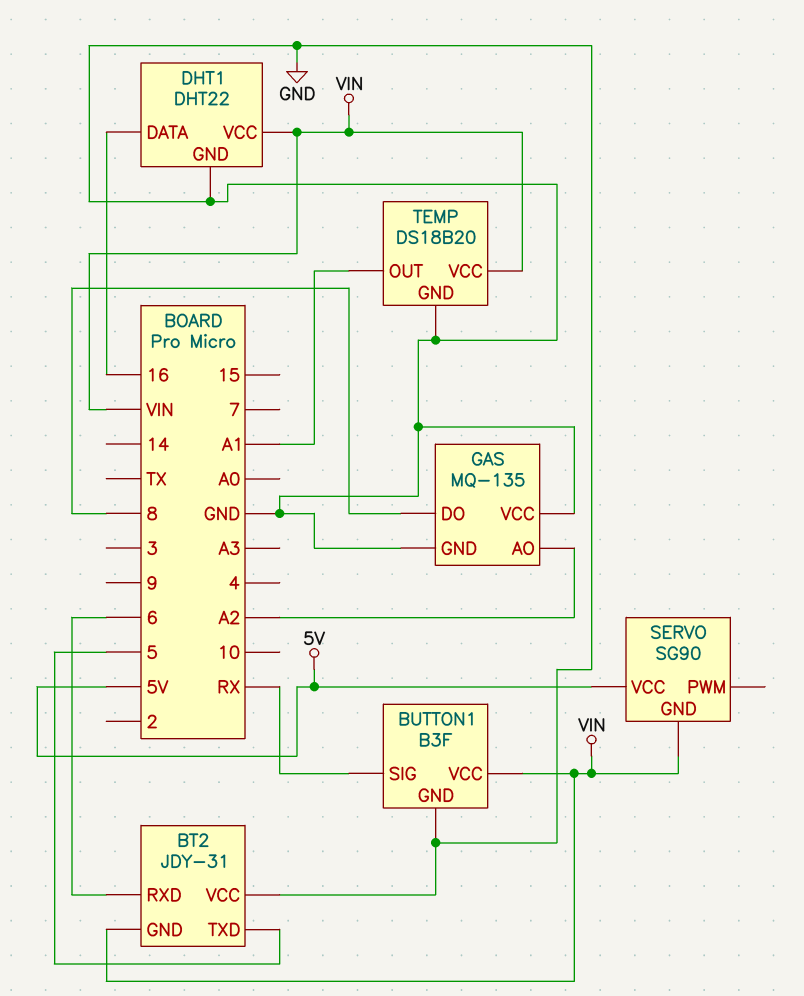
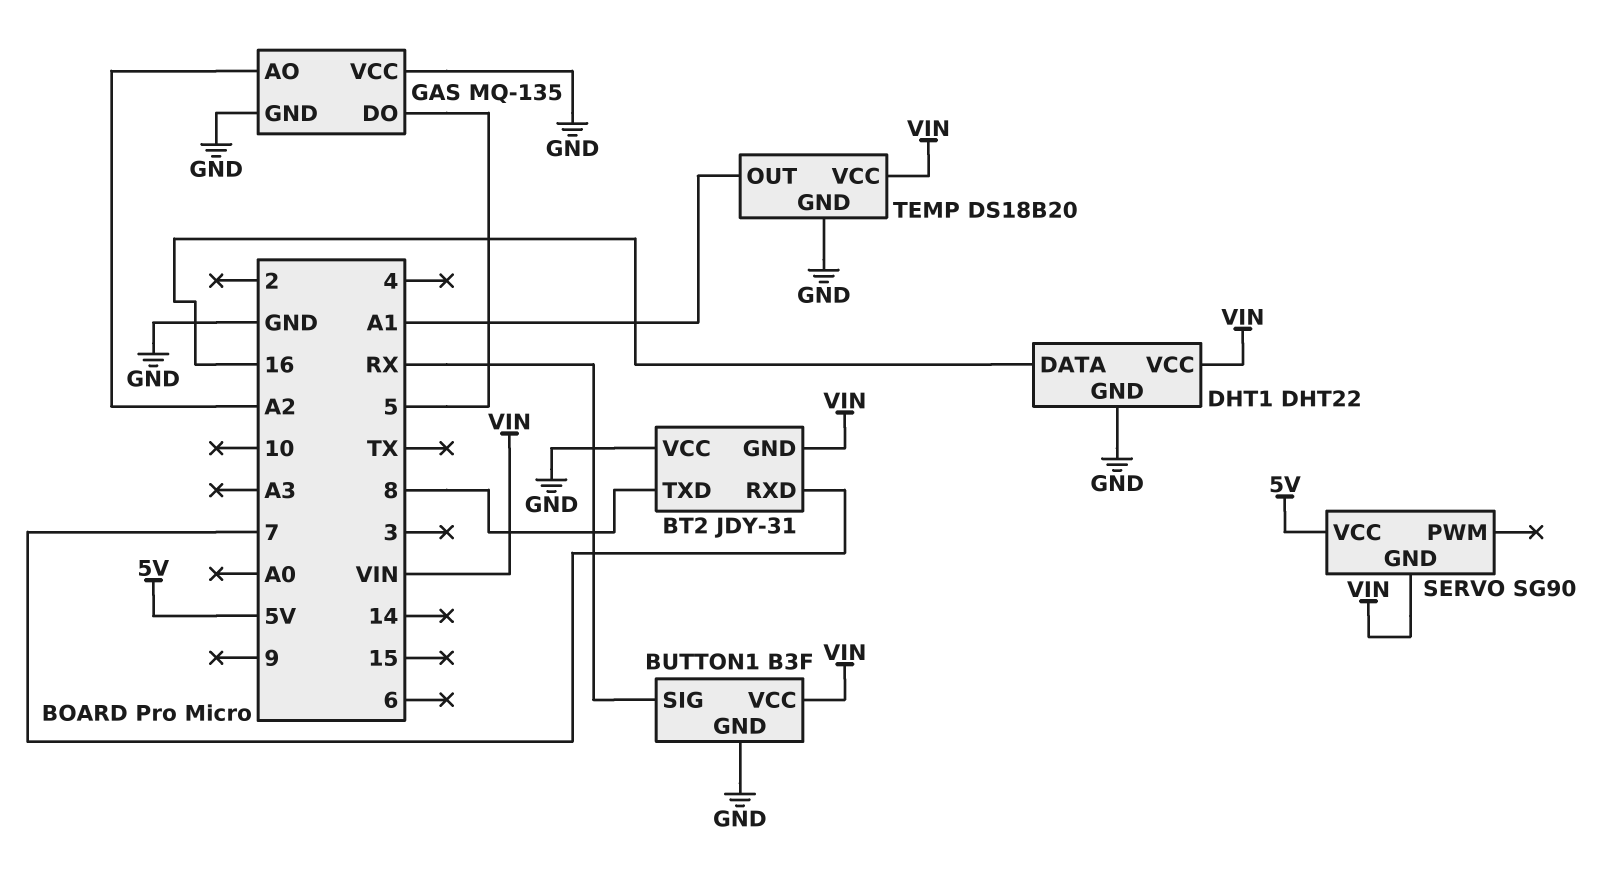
BT2 pin RXD: 6 -> 7
BT2 pin TXD: 5 -> 8
GAS pin DO: 8 -> 5

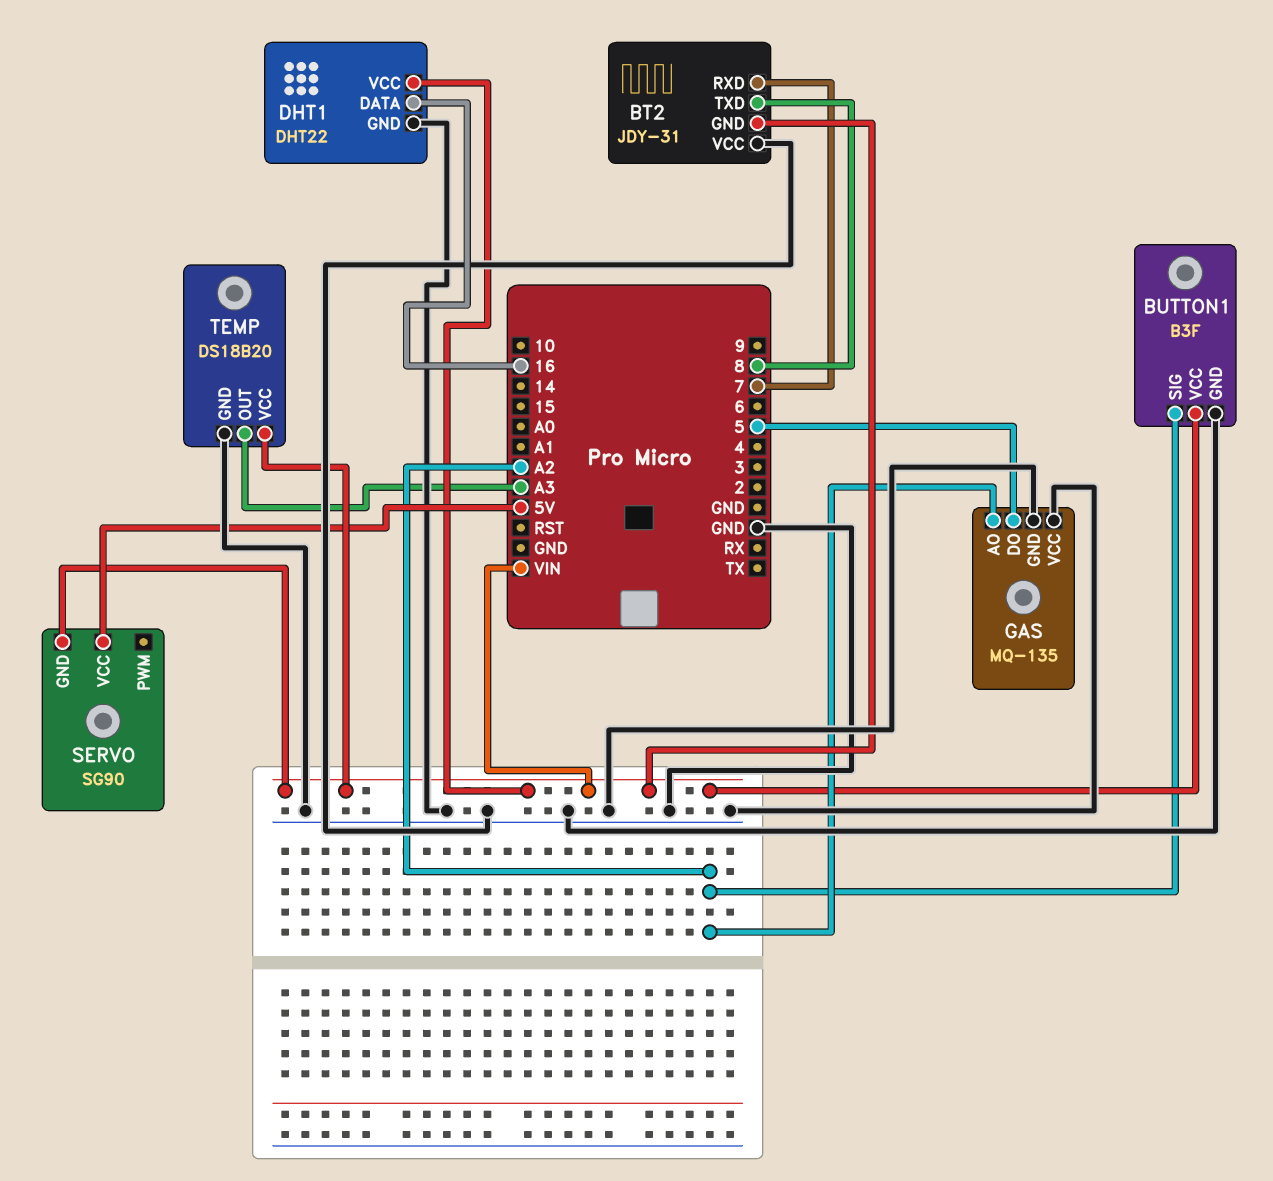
BUTTON1 pin SIG: RX -> A2
TEMP pin OUT: A1 -> A3

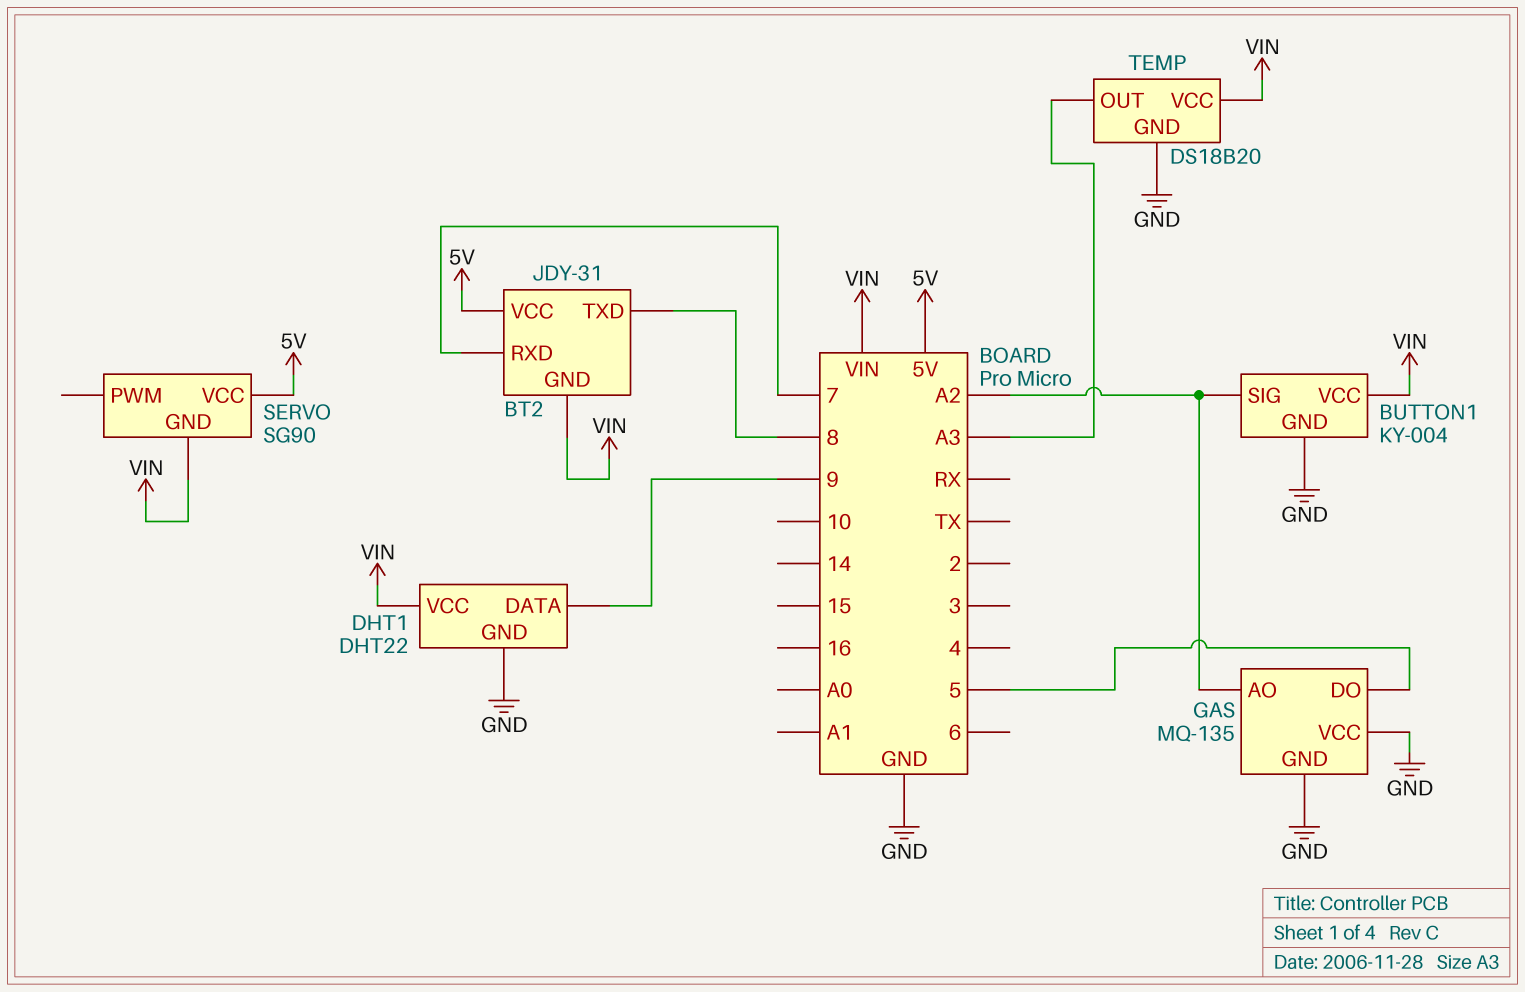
BT2 pin VCC: GND -> 5V
BUTTON1: B3F -> KY-004
DHT1 pin DATA: 16 -> 9

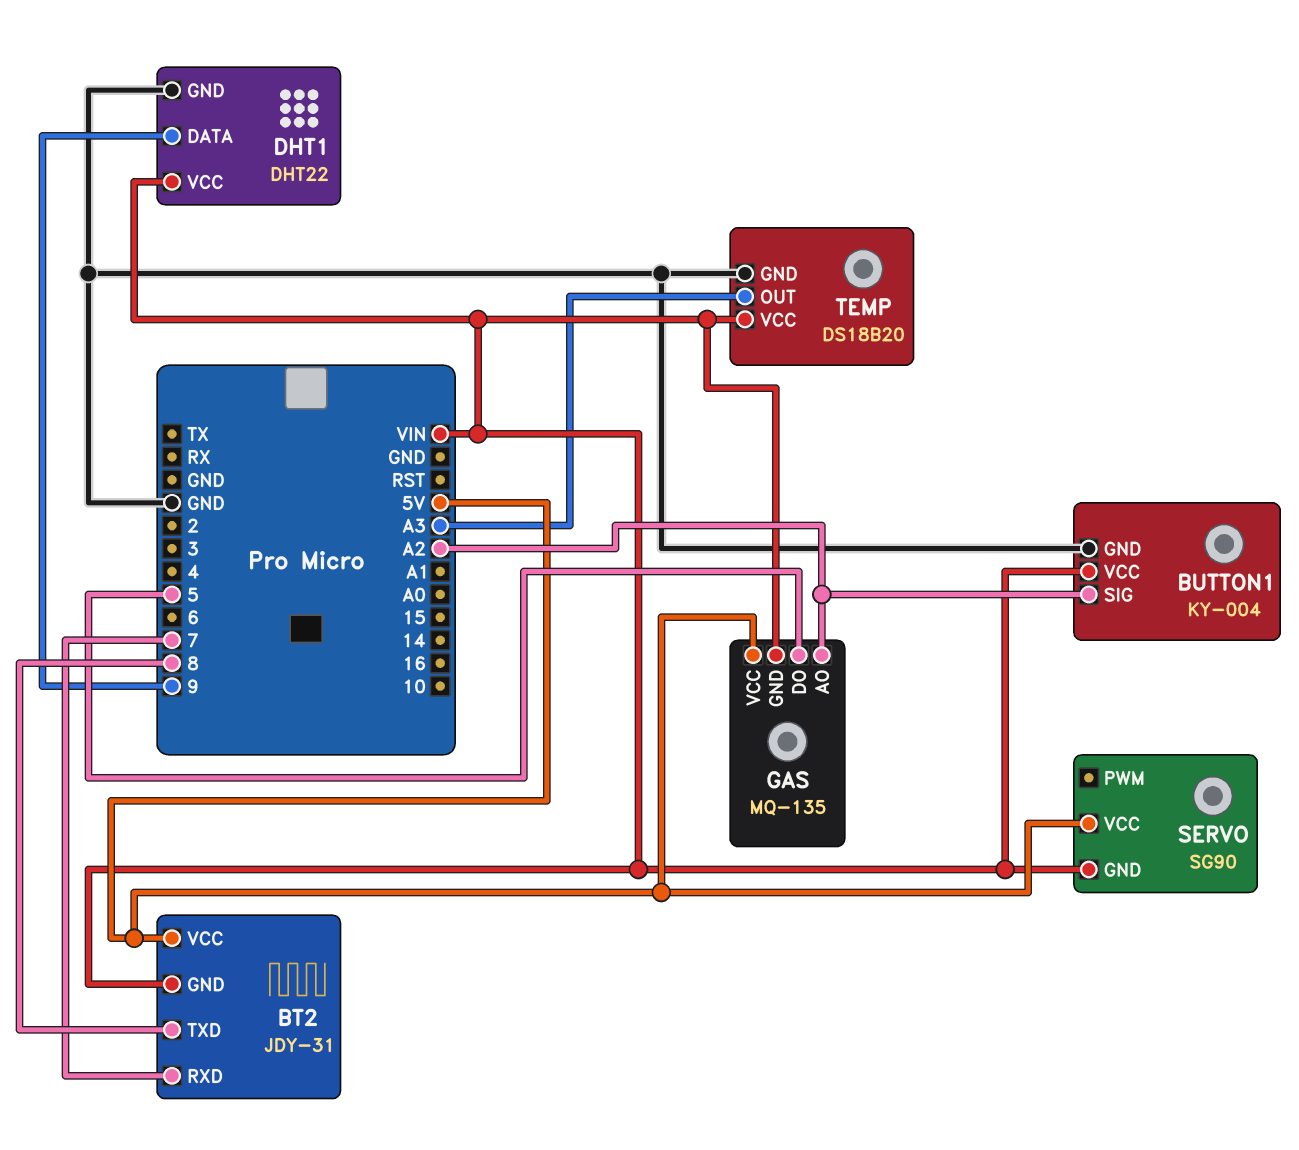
GAS pin GND: GND -> VIN
GAS pin VCC: GND -> 5V

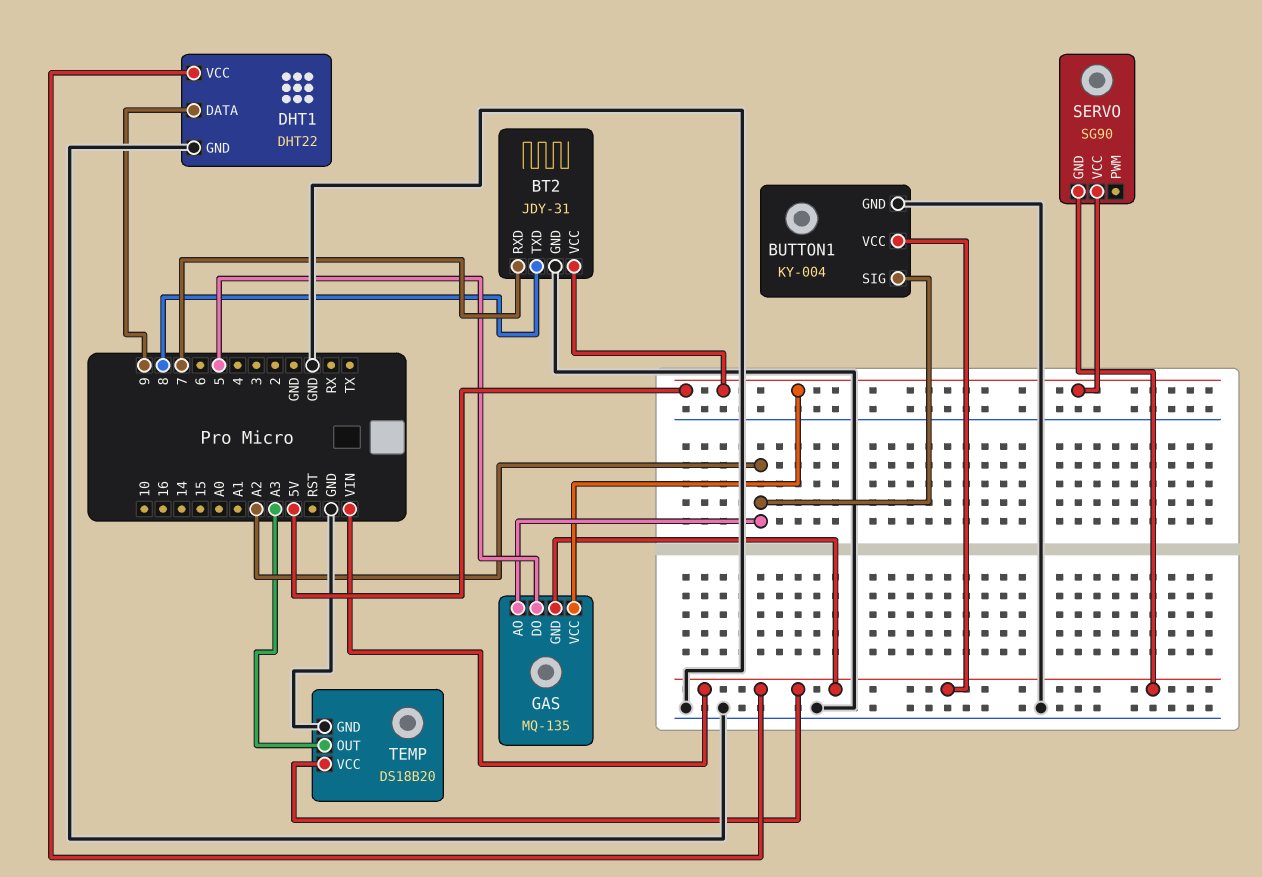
BT2 pin GND: VIN -> GND

